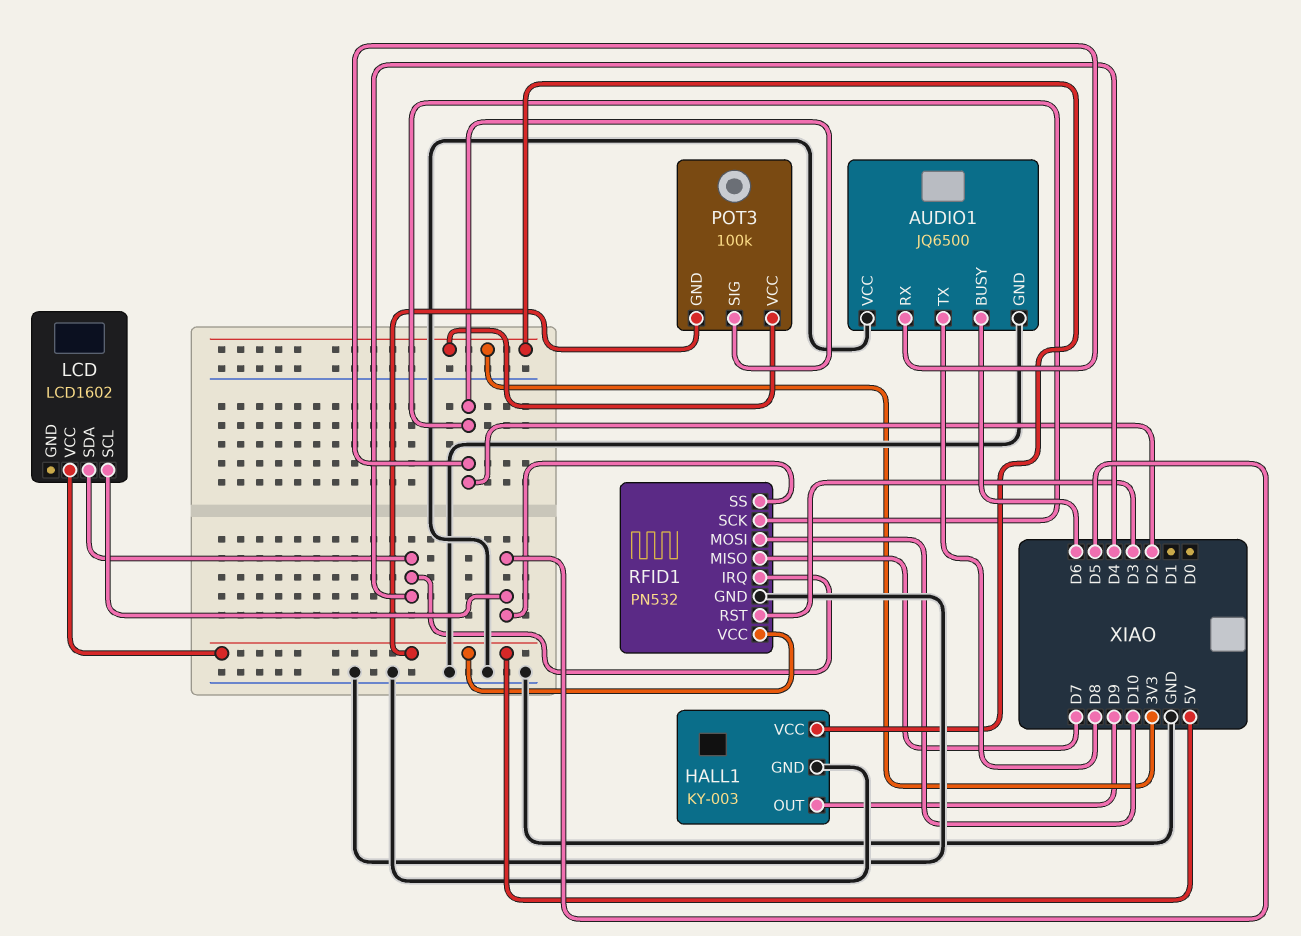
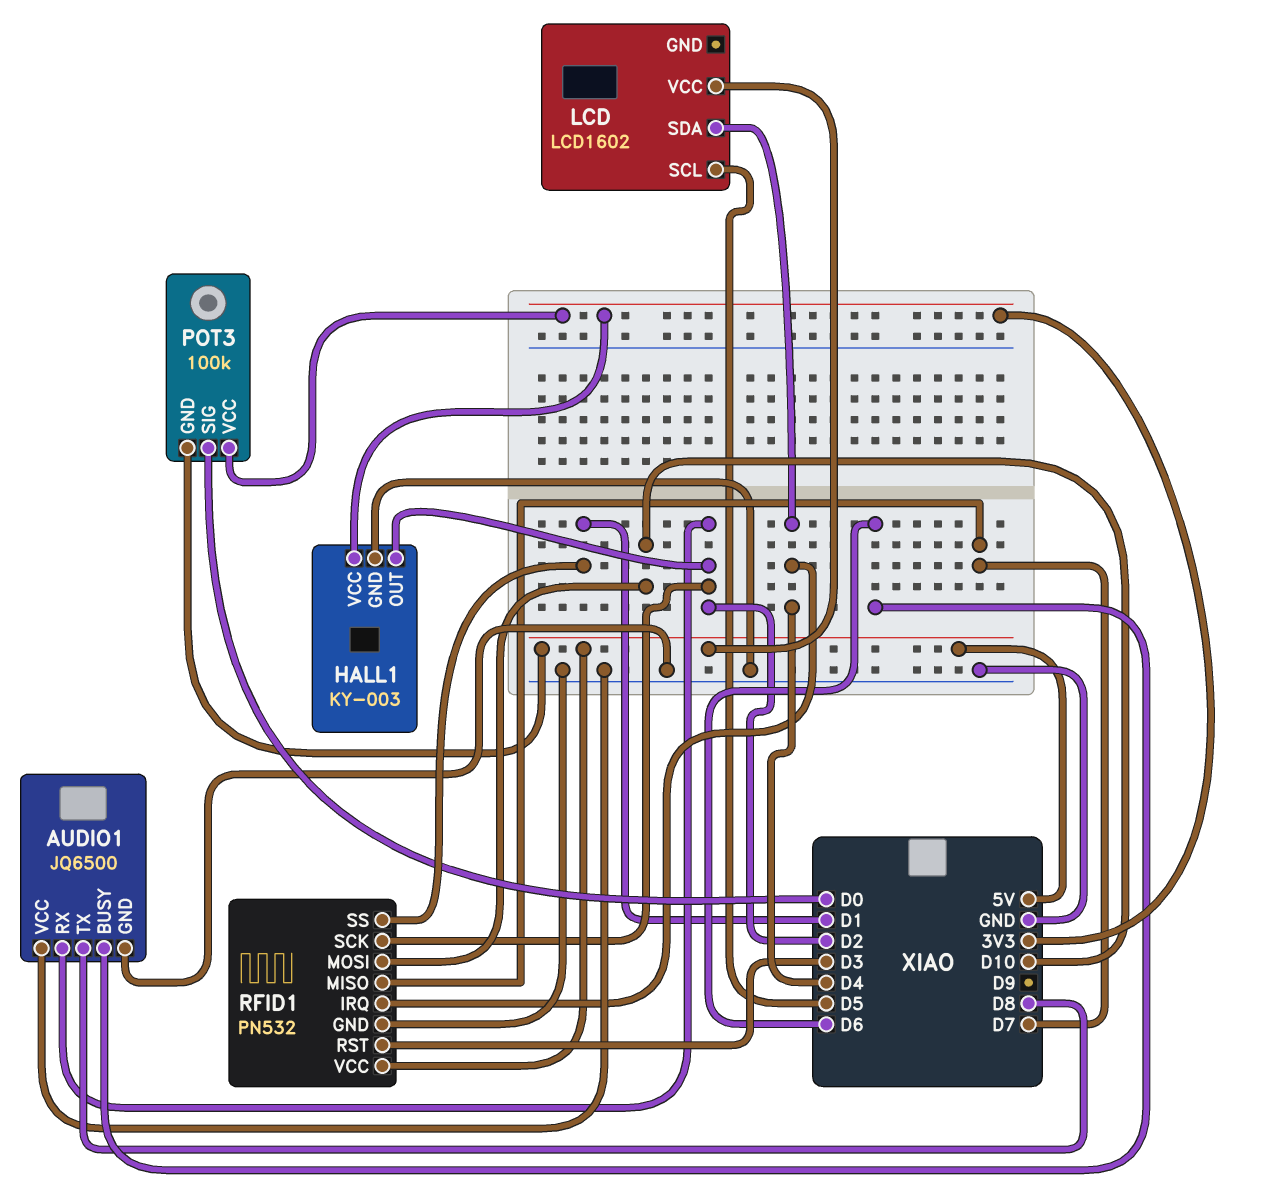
HALL1 pin OUT: D9 -> D2
POT3 pin SIG: D2 -> D0
RFID1 pin SS: D5 -> D1

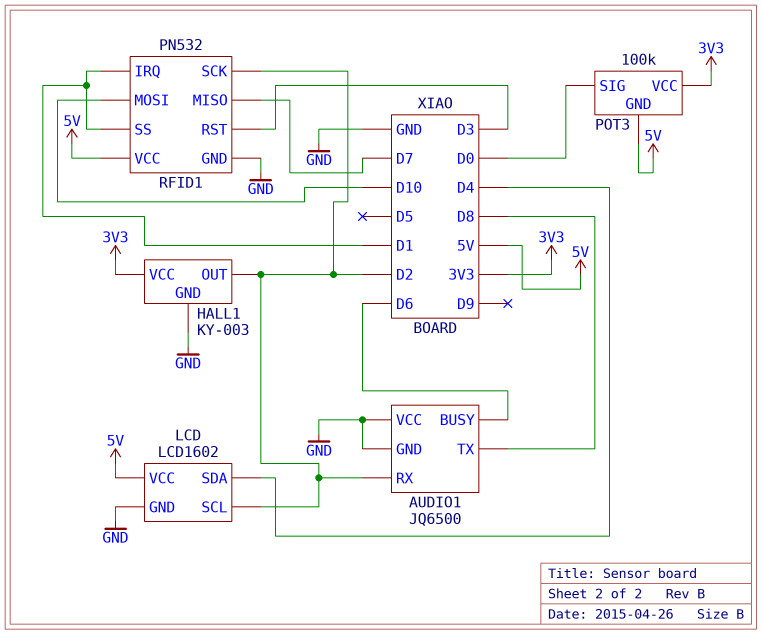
LCD pin GND: none -> GND
LCD pin SCL: D5 -> D2
RFID1 pin IRQ: D4 -> D1

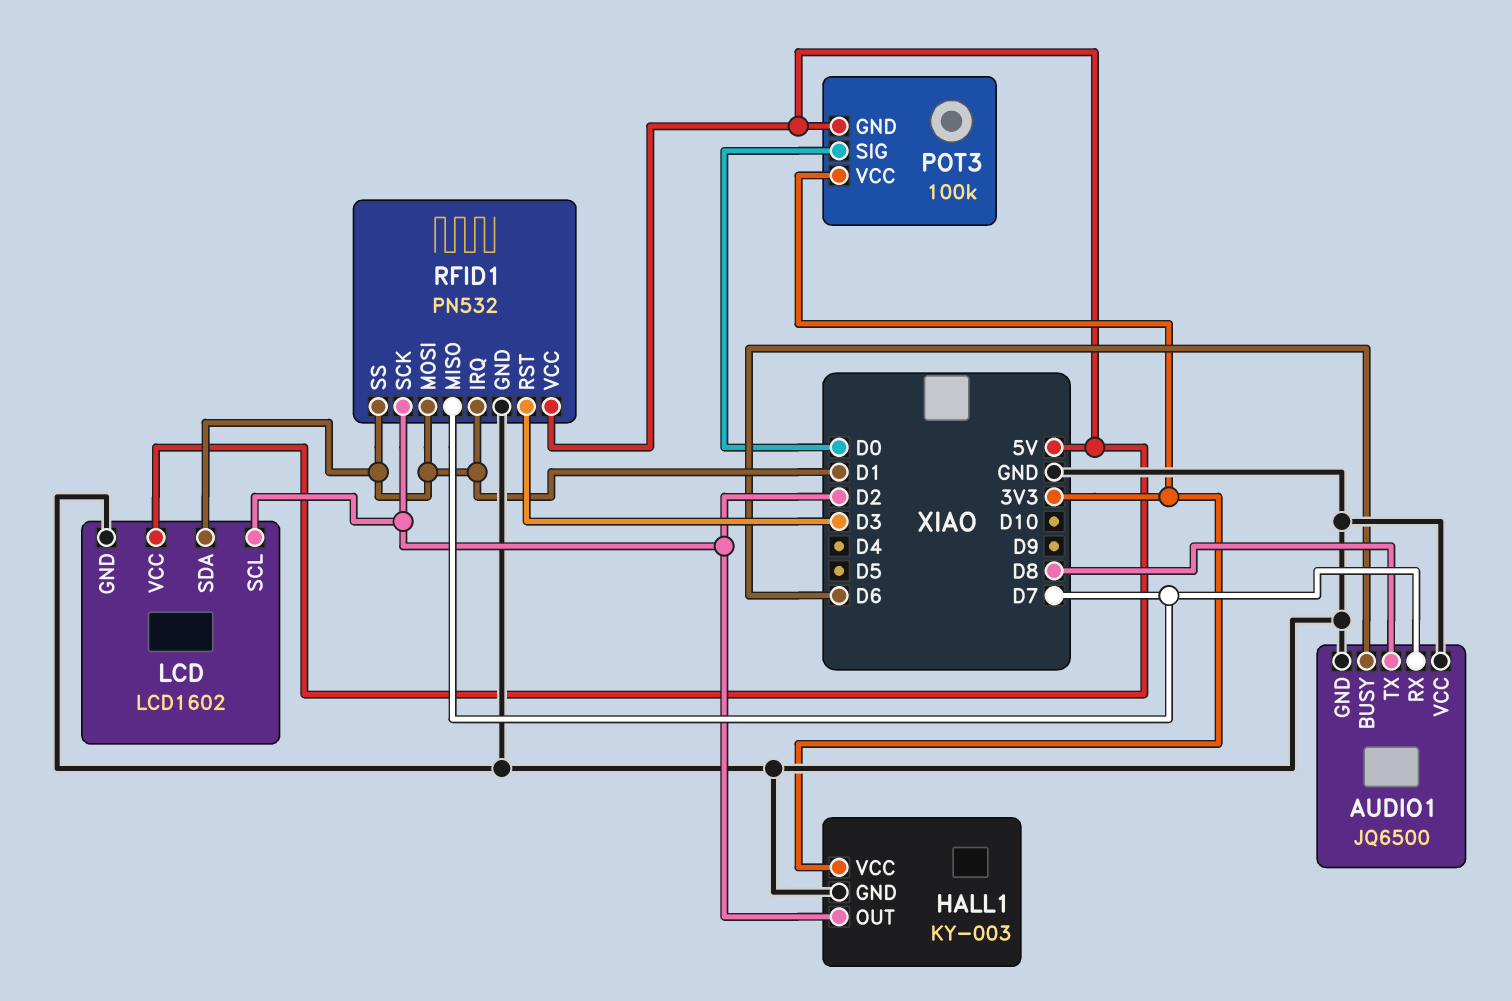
AUDIO1 pin RX: D2 -> D7
LCD pin SDA: D4 -> D1
RFID1 pin MOSI: D10 -> D1

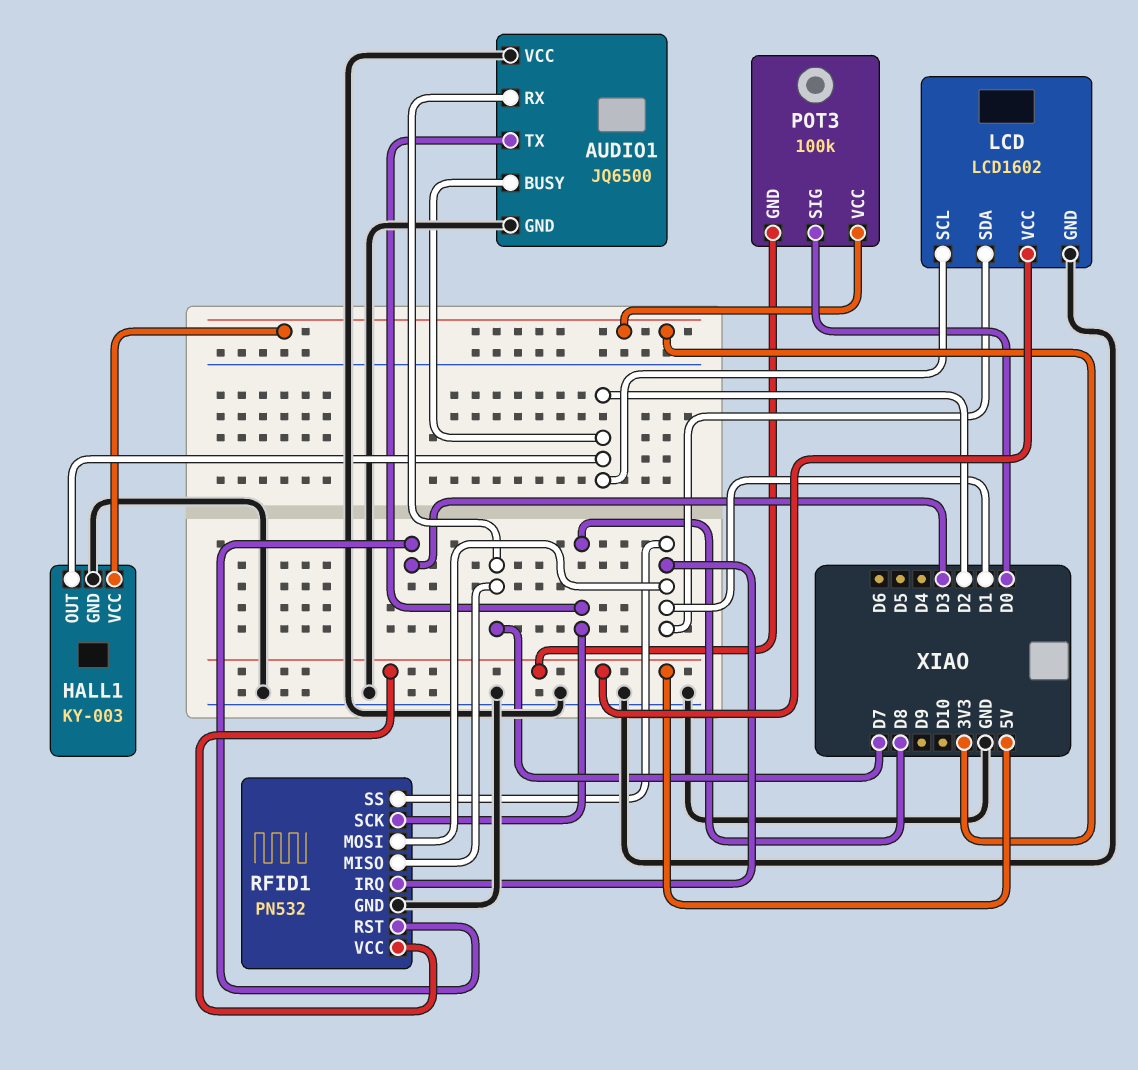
AUDIO1 pin BUSY: D6 -> D2
RFID1 pin SCK: D2 -> D8

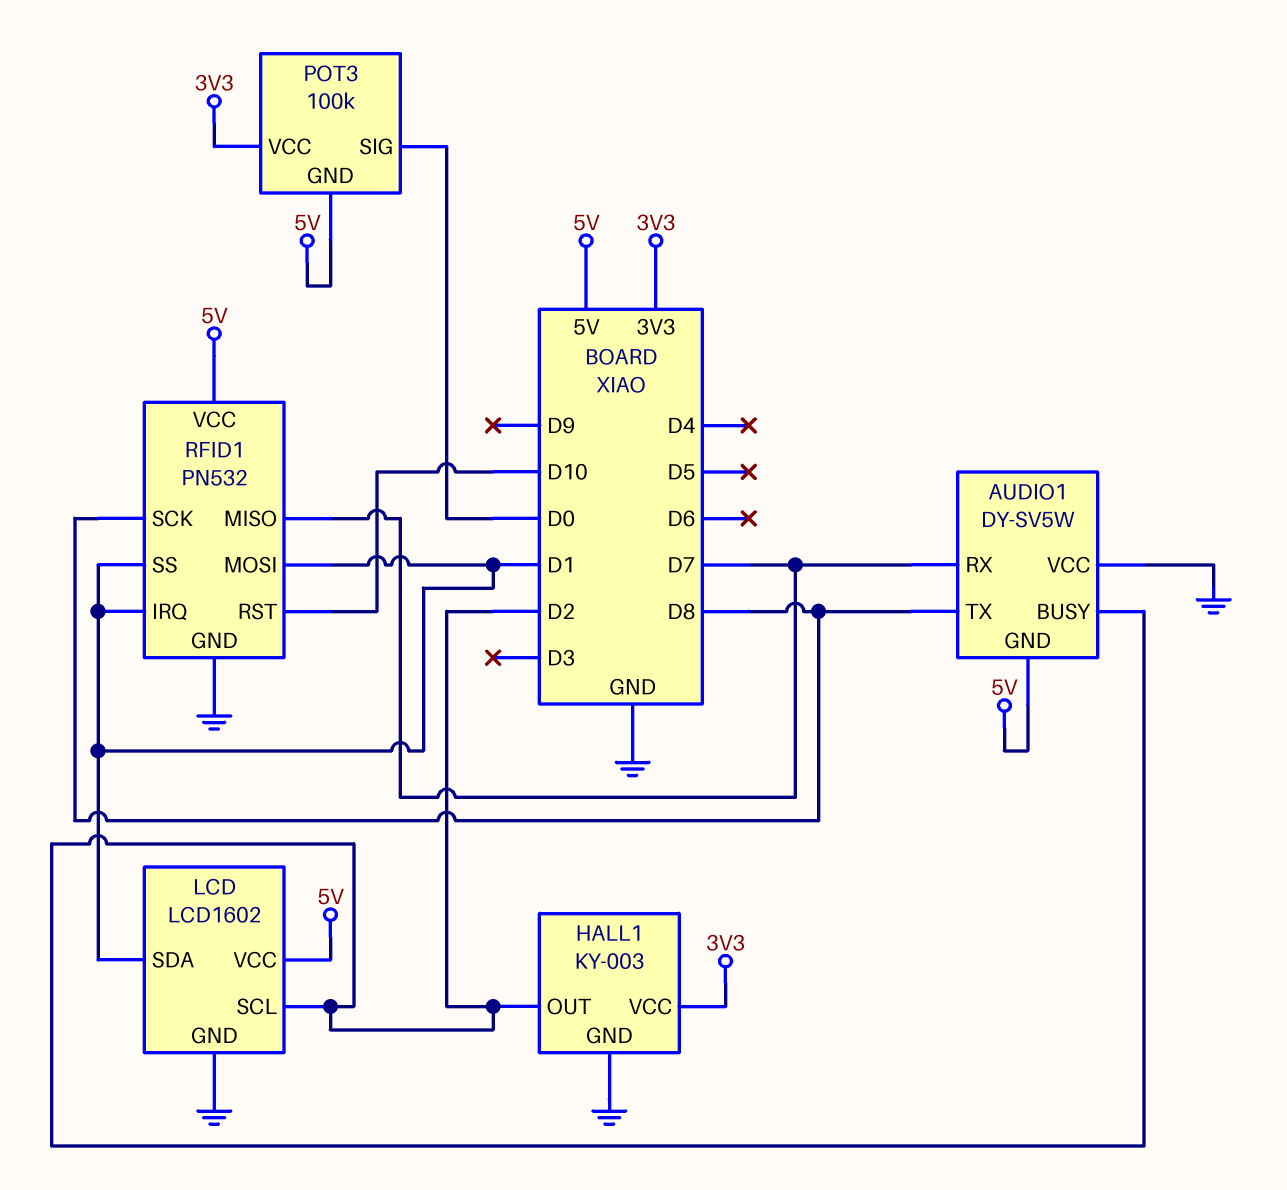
AUDIO1: JQ6500 -> DY-SV5W
AUDIO1 pin GND: GND -> 5V
RFID1 pin RST: D3 -> D10

